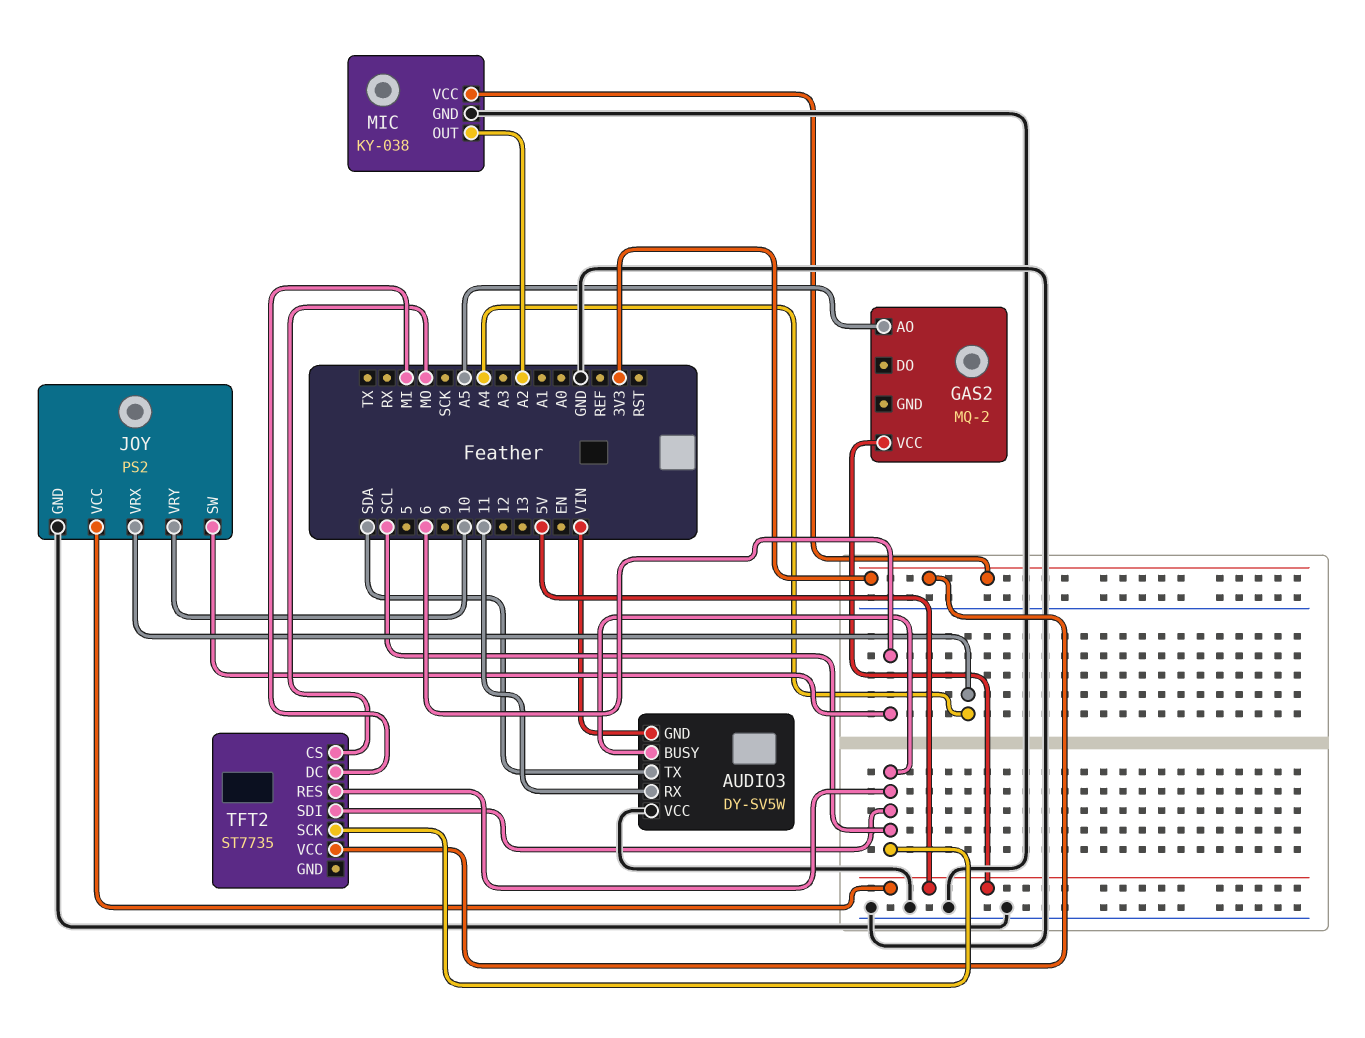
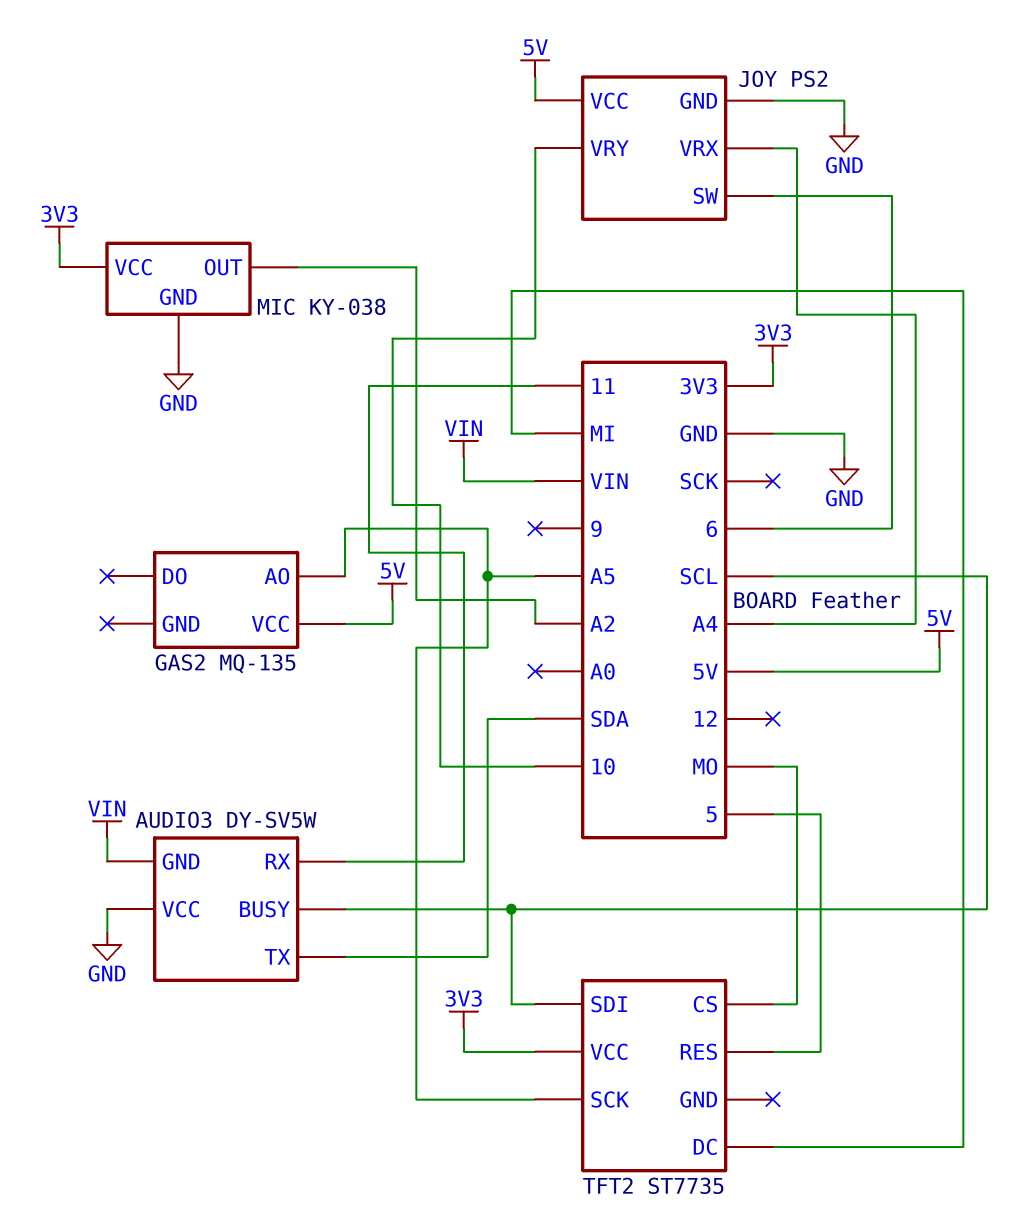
GAS2: MQ-2 -> MQ-135
TFT2 pin RES: SCL -> 5
TFT2 pin SCK: SCL -> A5

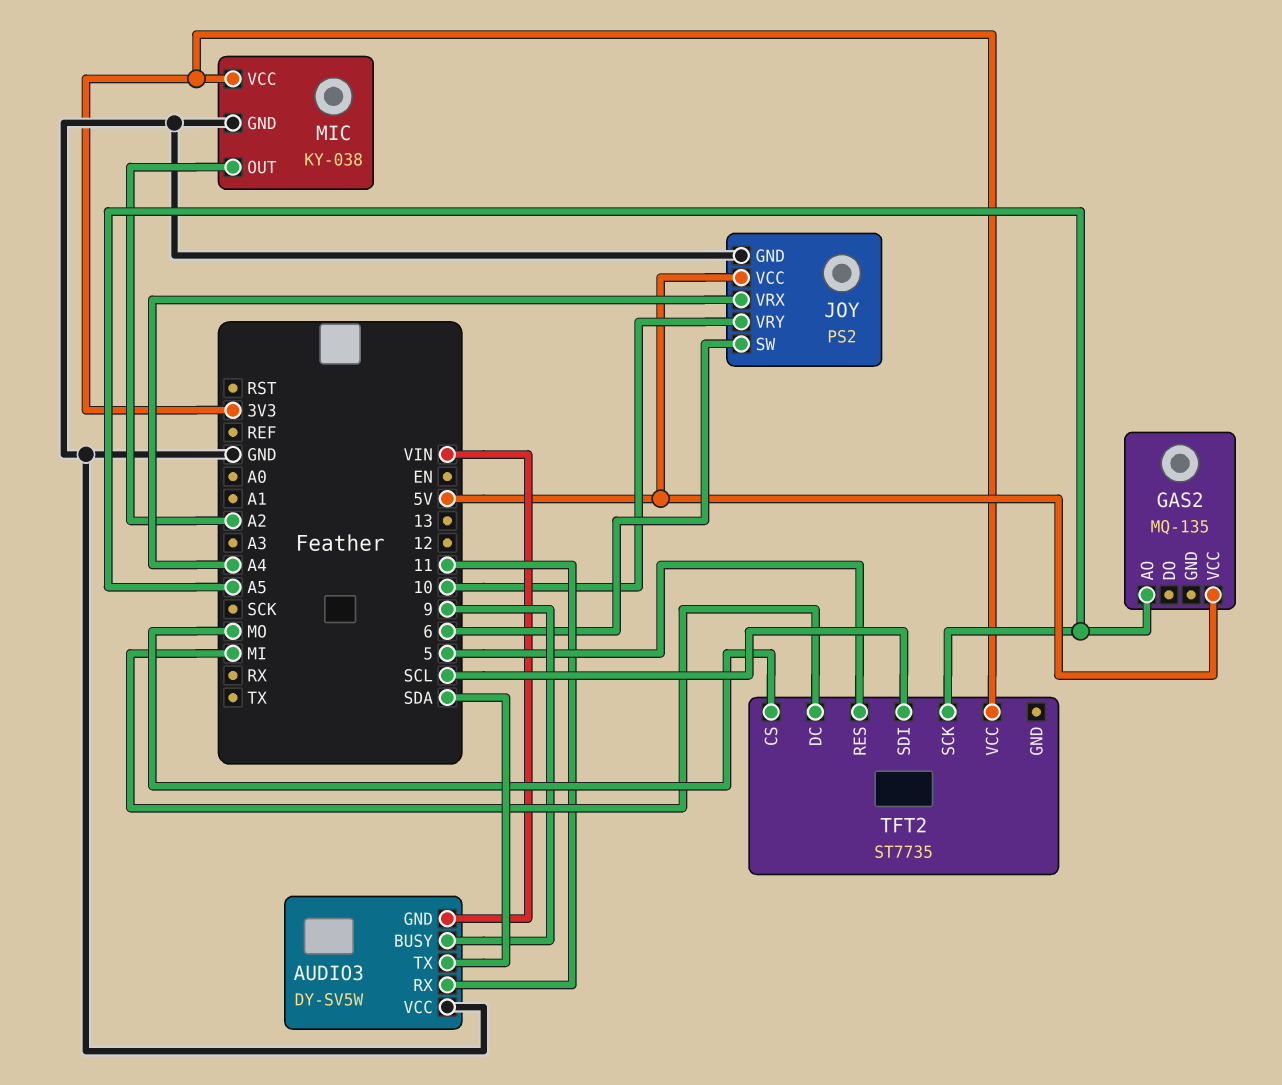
AUDIO3 pin BUSY: SCL -> 9

